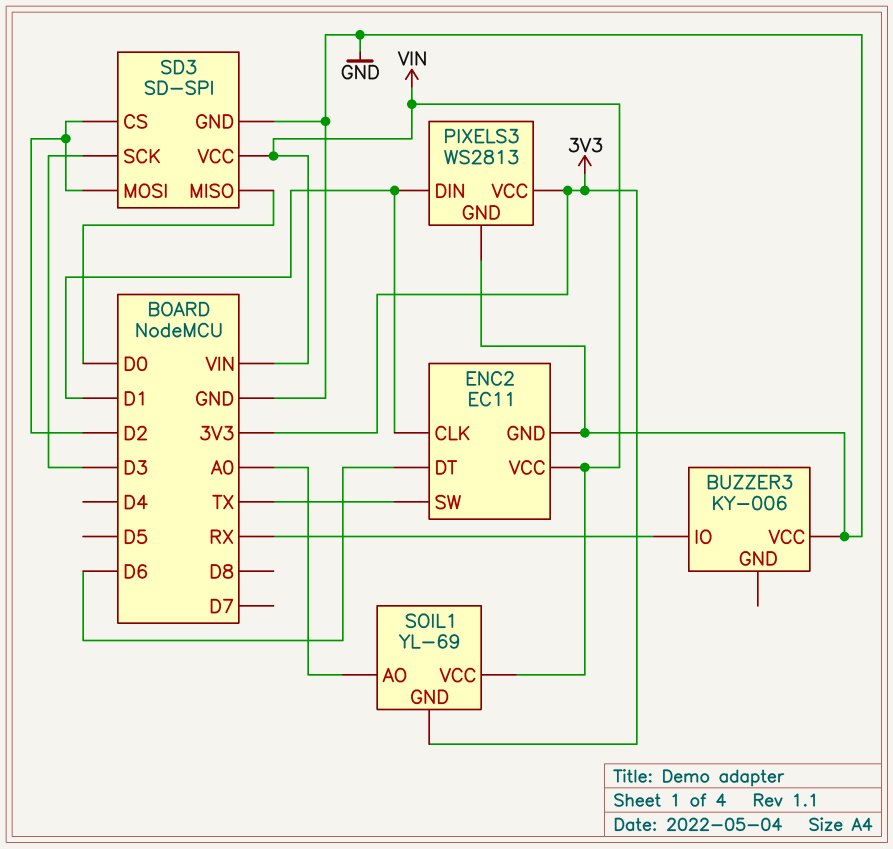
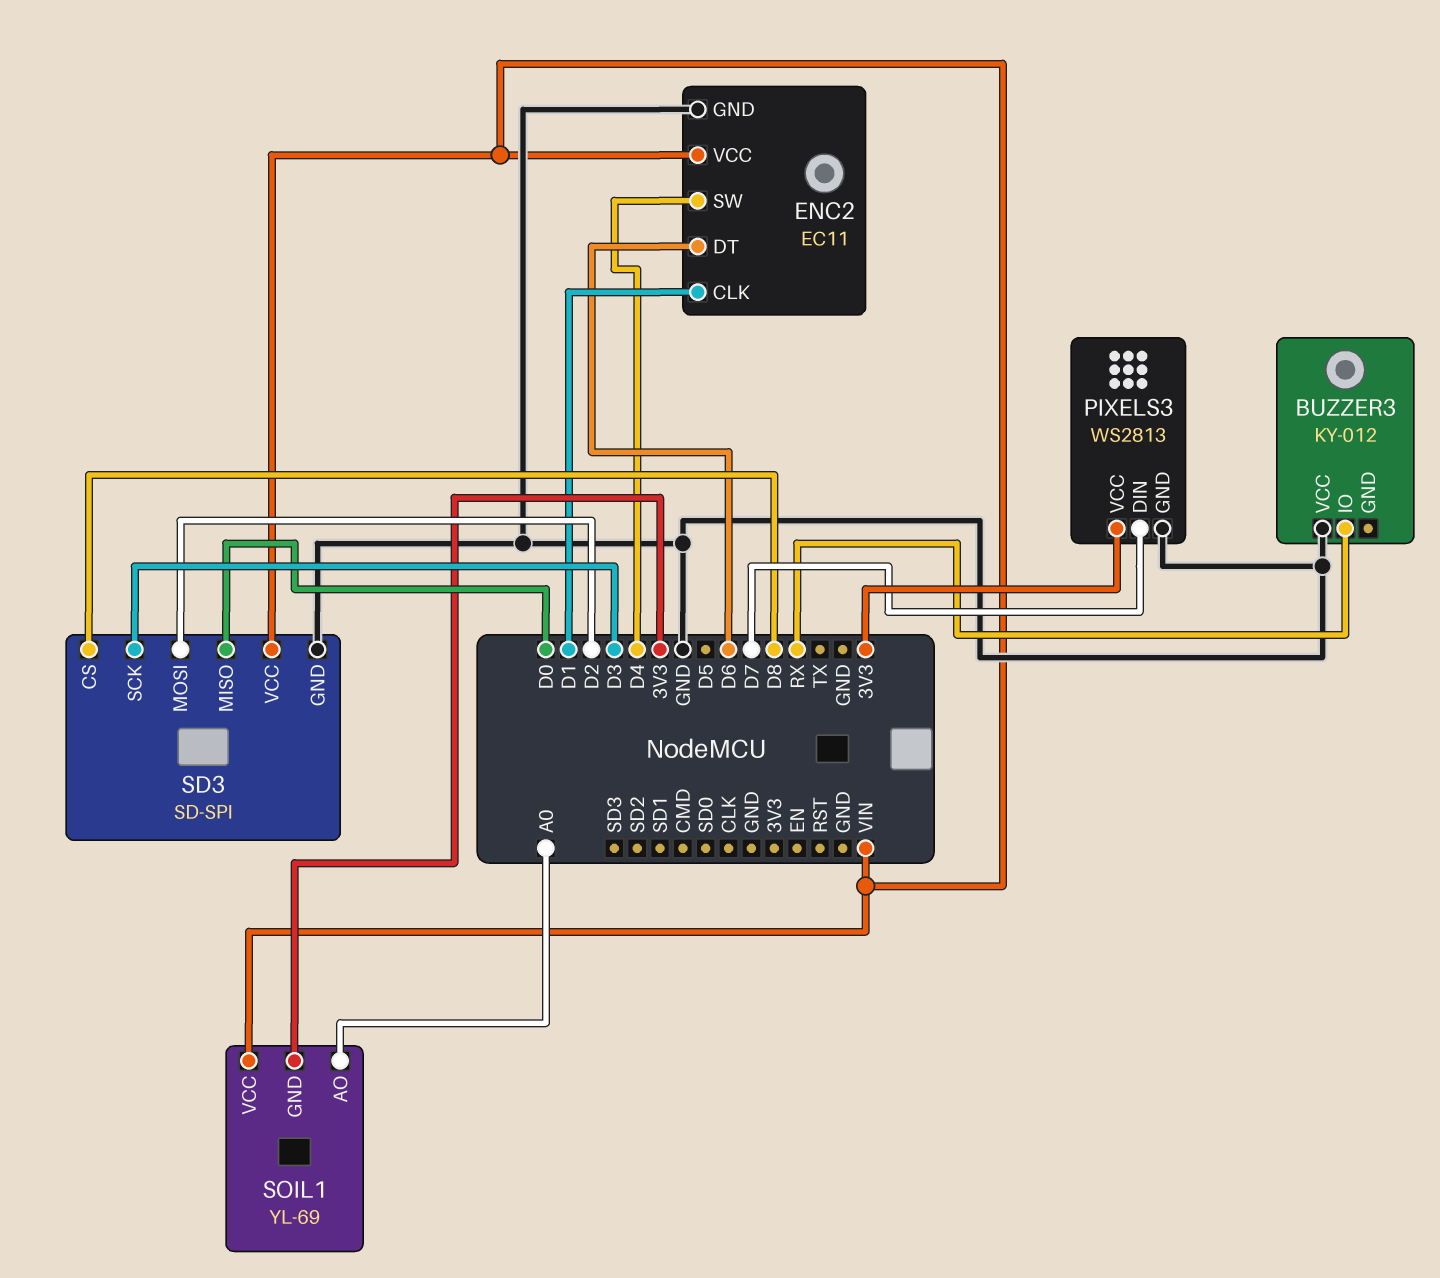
BUZZER3: KY-006 -> KY-012
ENC2 pin SW: TX -> D4
PIXELS3 pin DIN: D1 -> D7
SD3 pin CS: D2 -> D8

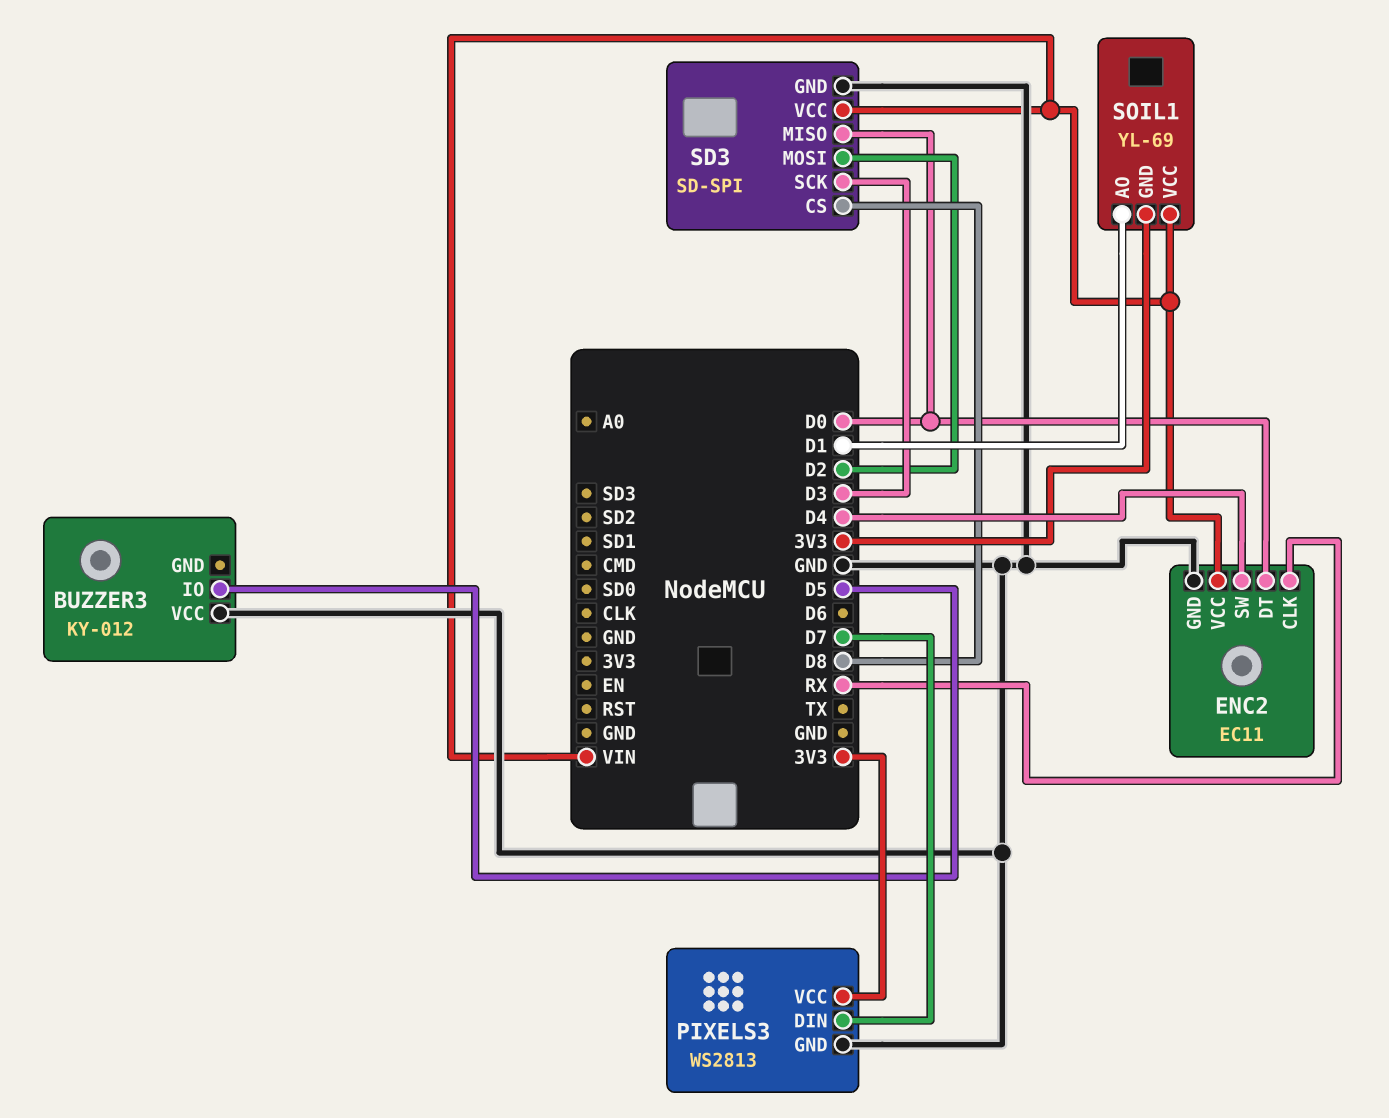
BUZZER3 pin IO: RX -> D5
ENC2 pin CLK: D1 -> RX
ENC2 pin DT: D6 -> D0
SOIL1 pin AO: A0 -> D1

